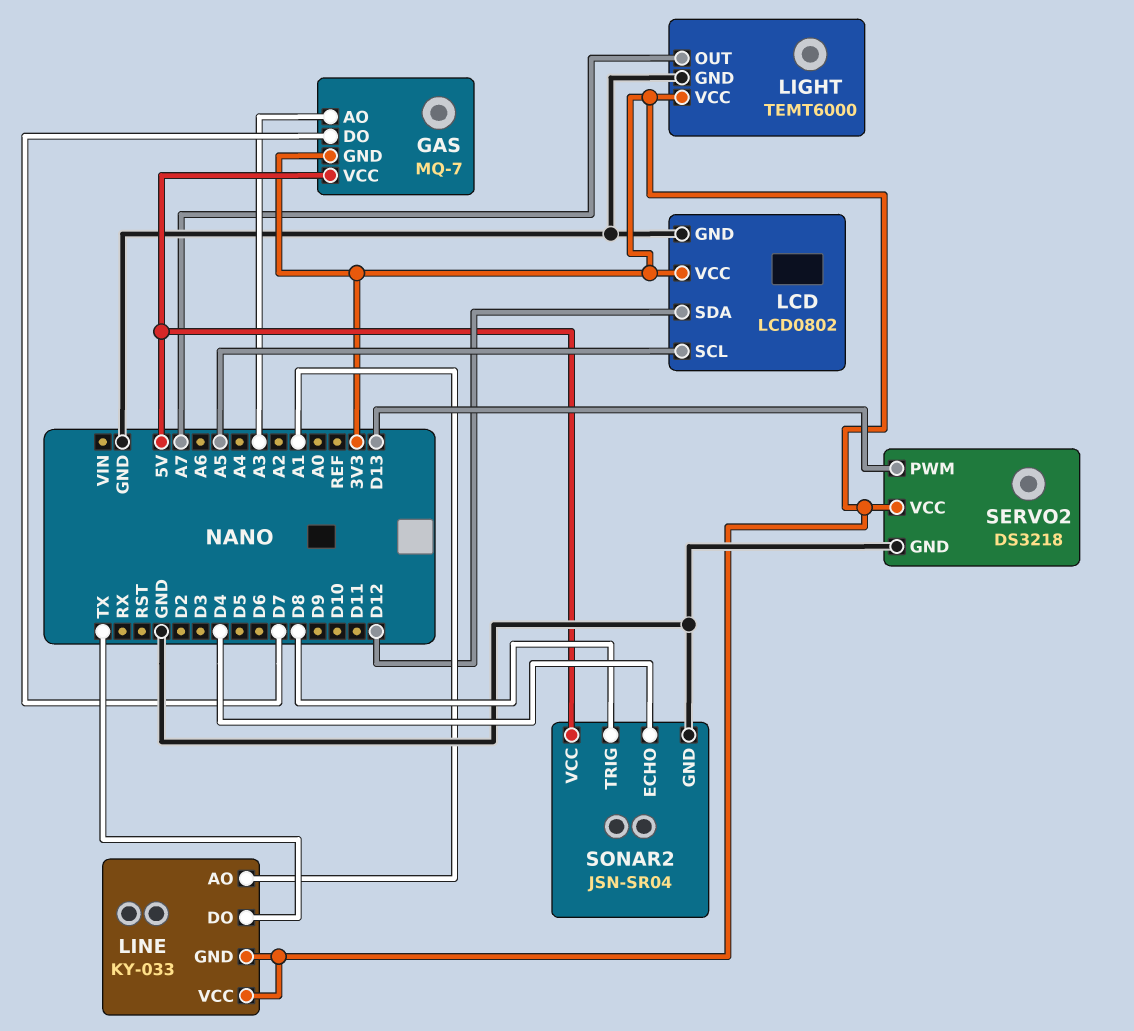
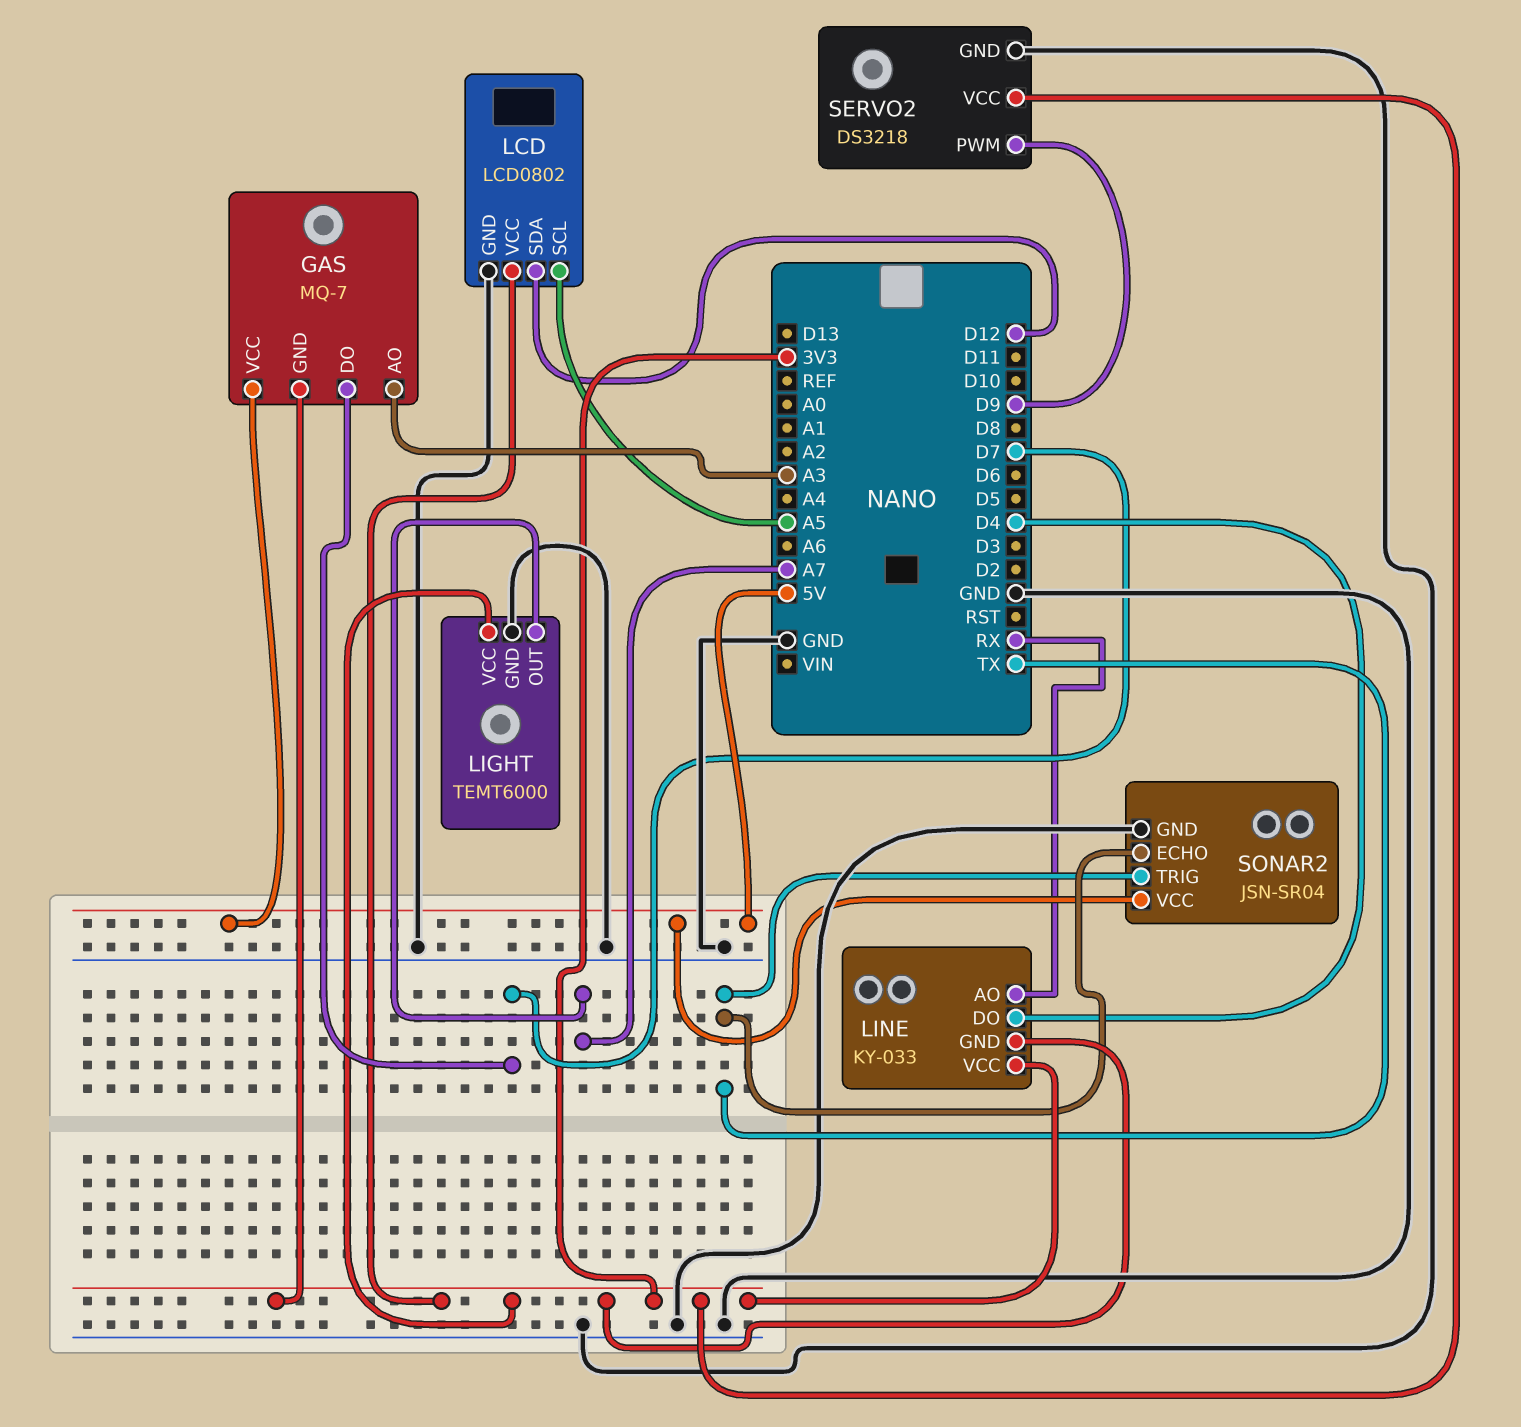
LINE pin AO: A1 -> RX
LINE pin DO: TX -> D4
SERVO2 pin PWM: D13 -> D9
SONAR2 pin ECHO: D4 -> TX
SONAR2 pin TRIG: D8 -> TX

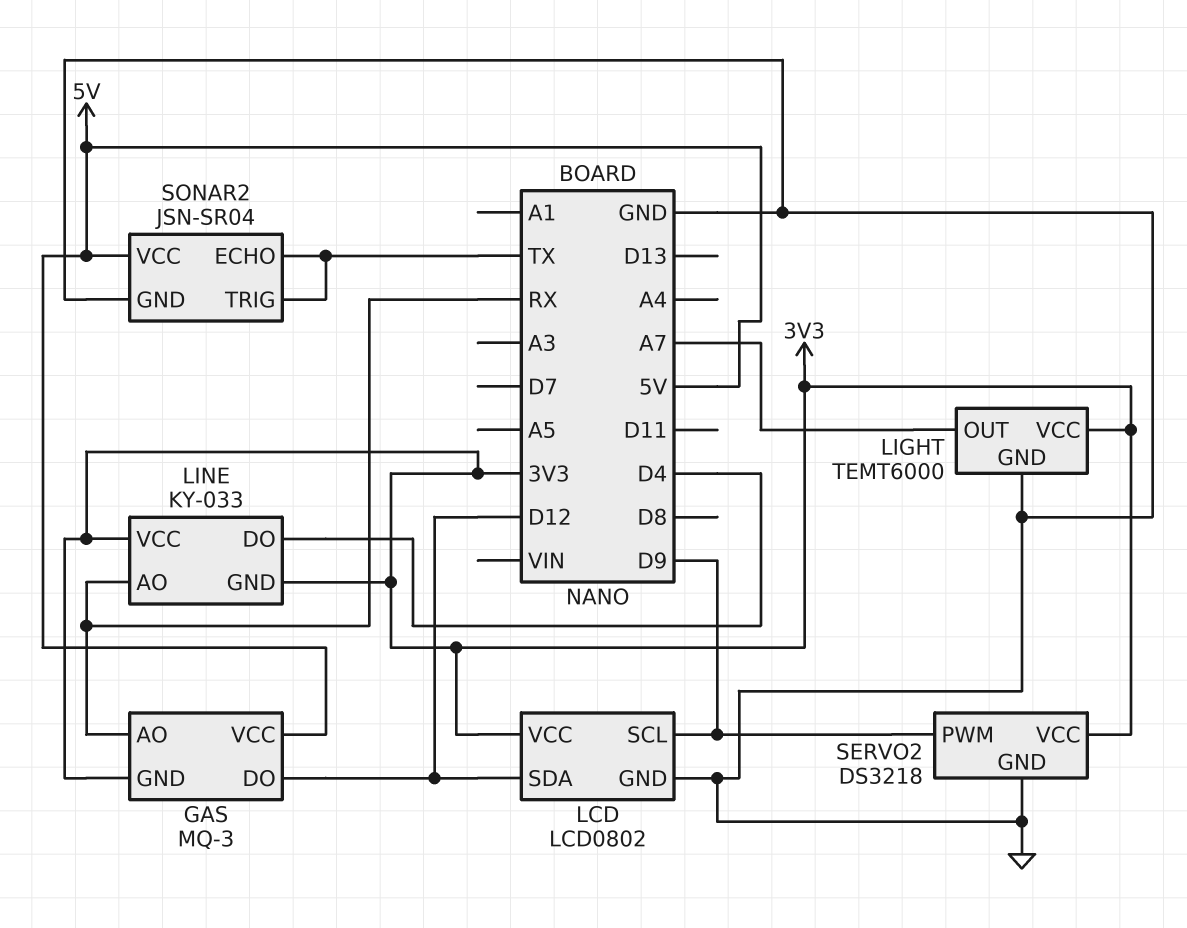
GAS: MQ-7 -> MQ-3
GAS pin AO: A3 -> RX
GAS pin DO: D7 -> D12
LCD pin SCL: A5 -> D9

